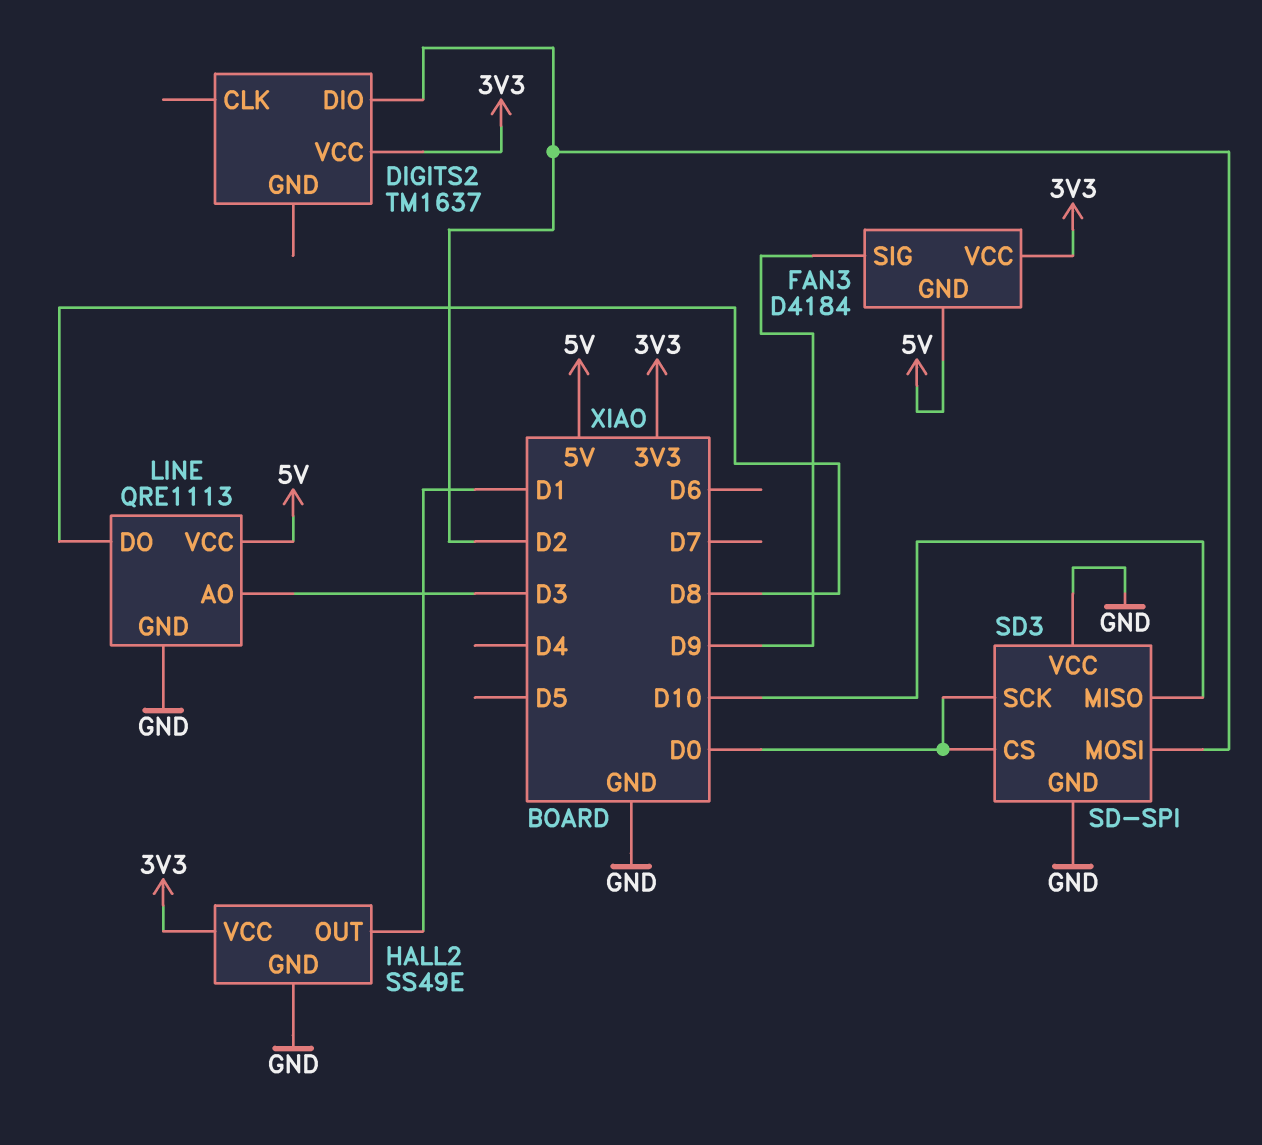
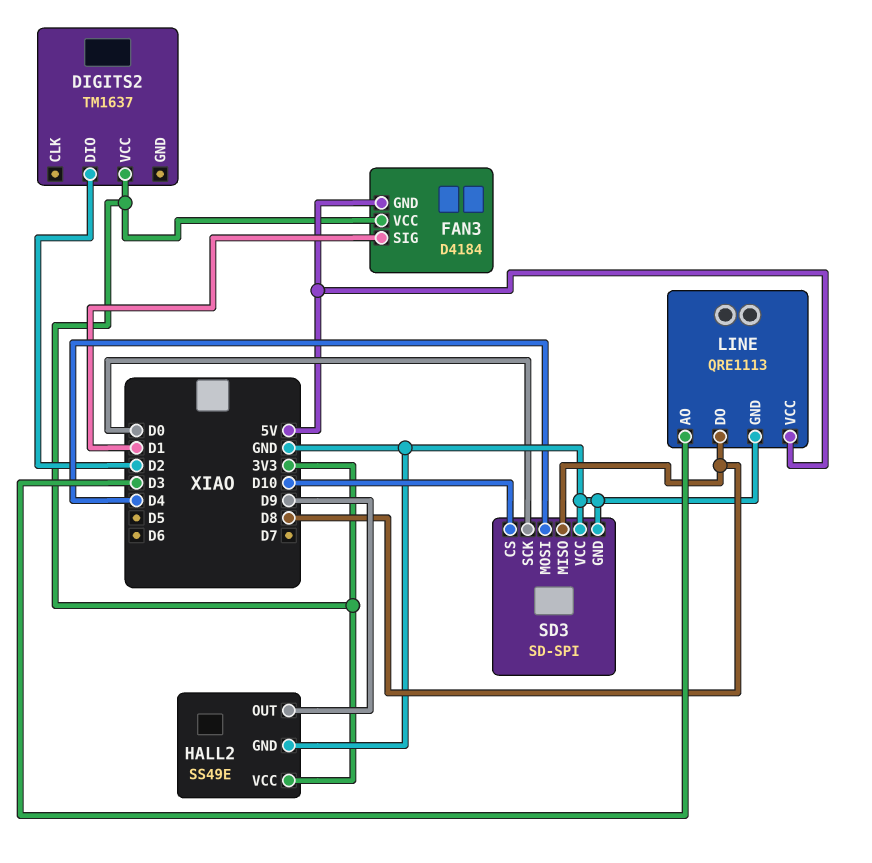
FAN3 pin SIG: D9 -> D1
HALL2 pin OUT: D1 -> D9
SD3 pin CS: D0 -> D10
SD3 pin MISO: D10 -> D8
SD3 pin MOSI: D2 -> D4

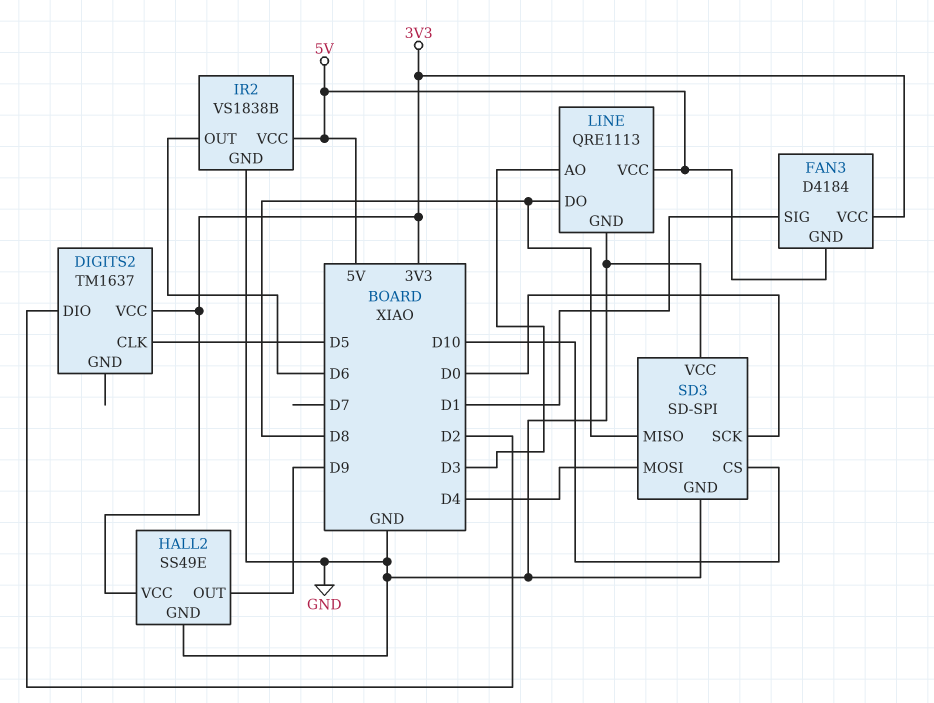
DIGITS2 pin CLK: none -> D5
IR2: none -> VS1838B
IR2 pin GND: none -> GND
IR2 pin OUT: none -> D6
IR2 pin VCC: none -> 5V

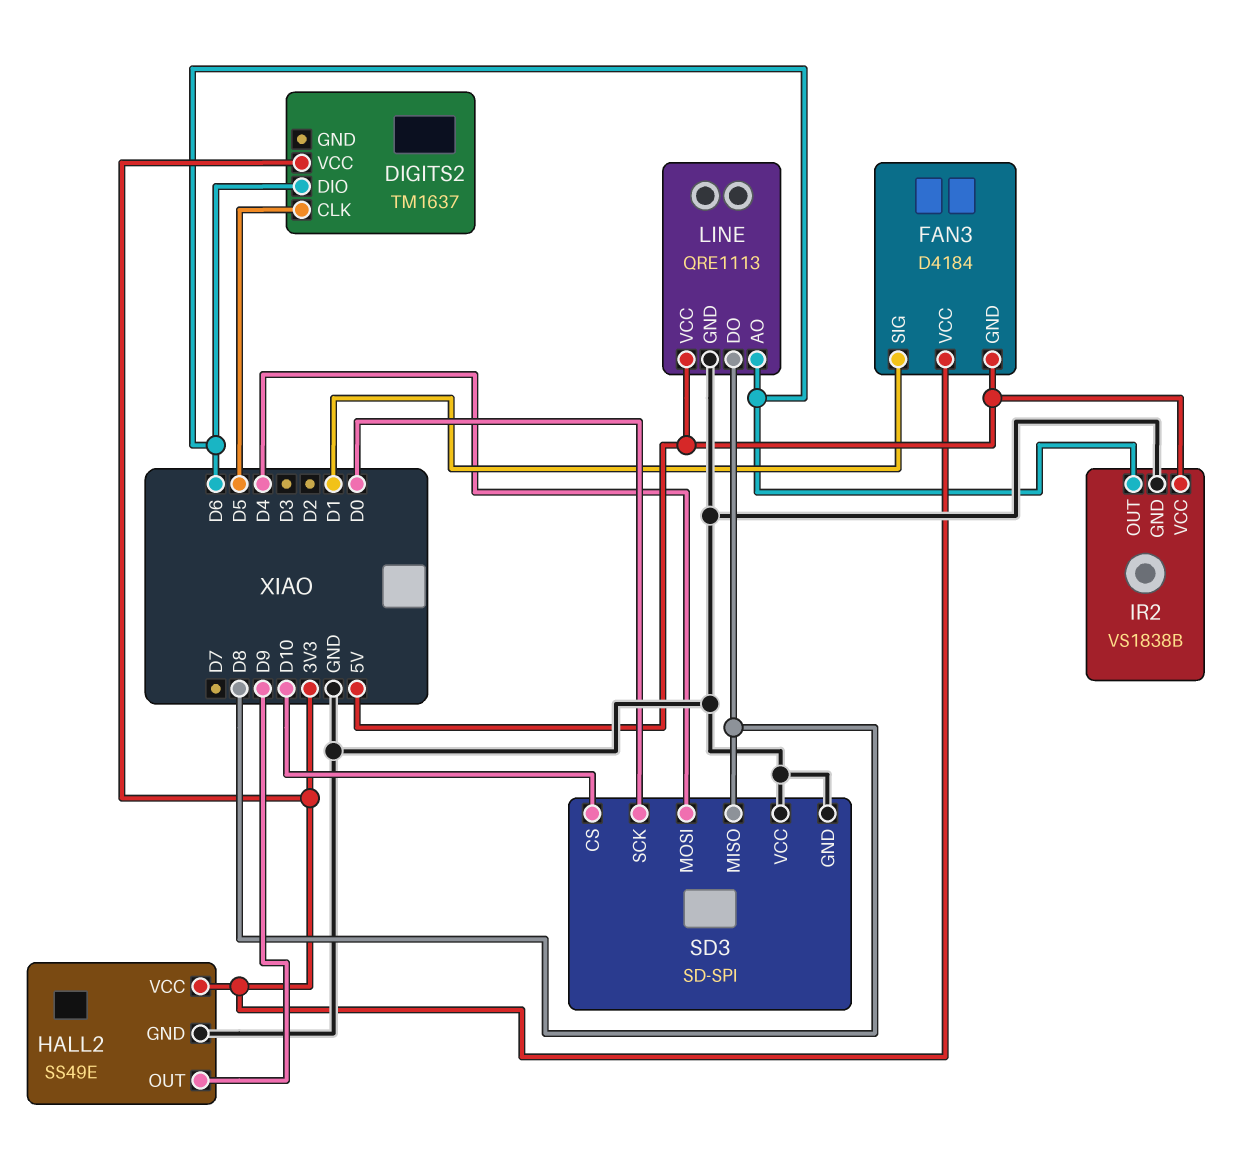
DIGITS2 pin DIO: D2 -> D6
LINE pin AO: D3 -> D6

